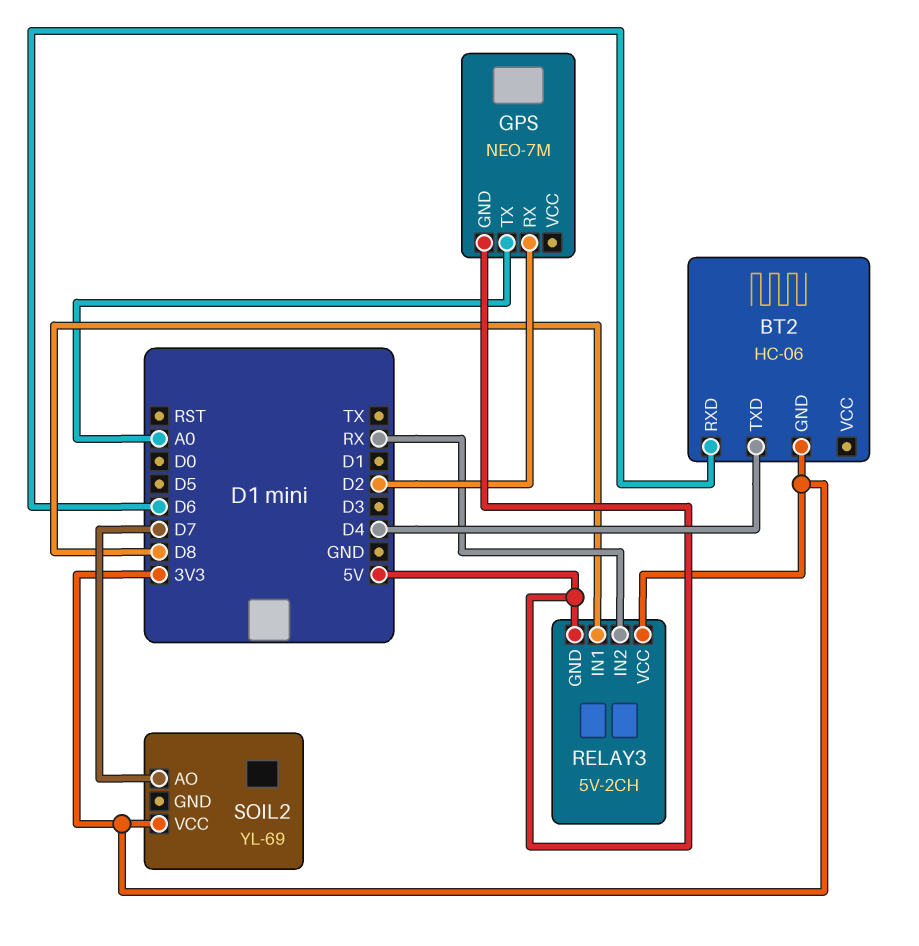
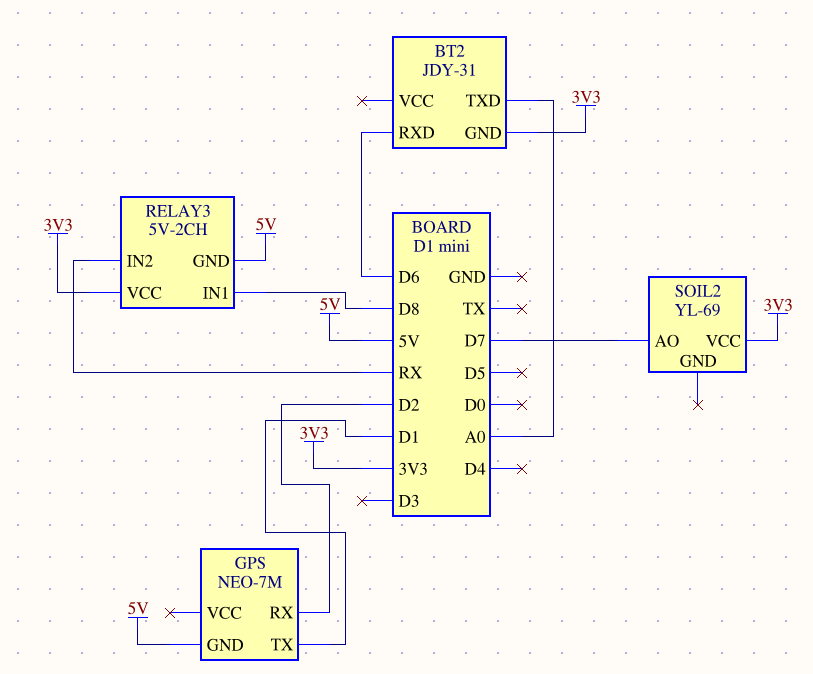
BT2: HC-06 -> JDY-31
BT2 pin TXD: D4 -> A0
GPS pin TX: A0 -> D1

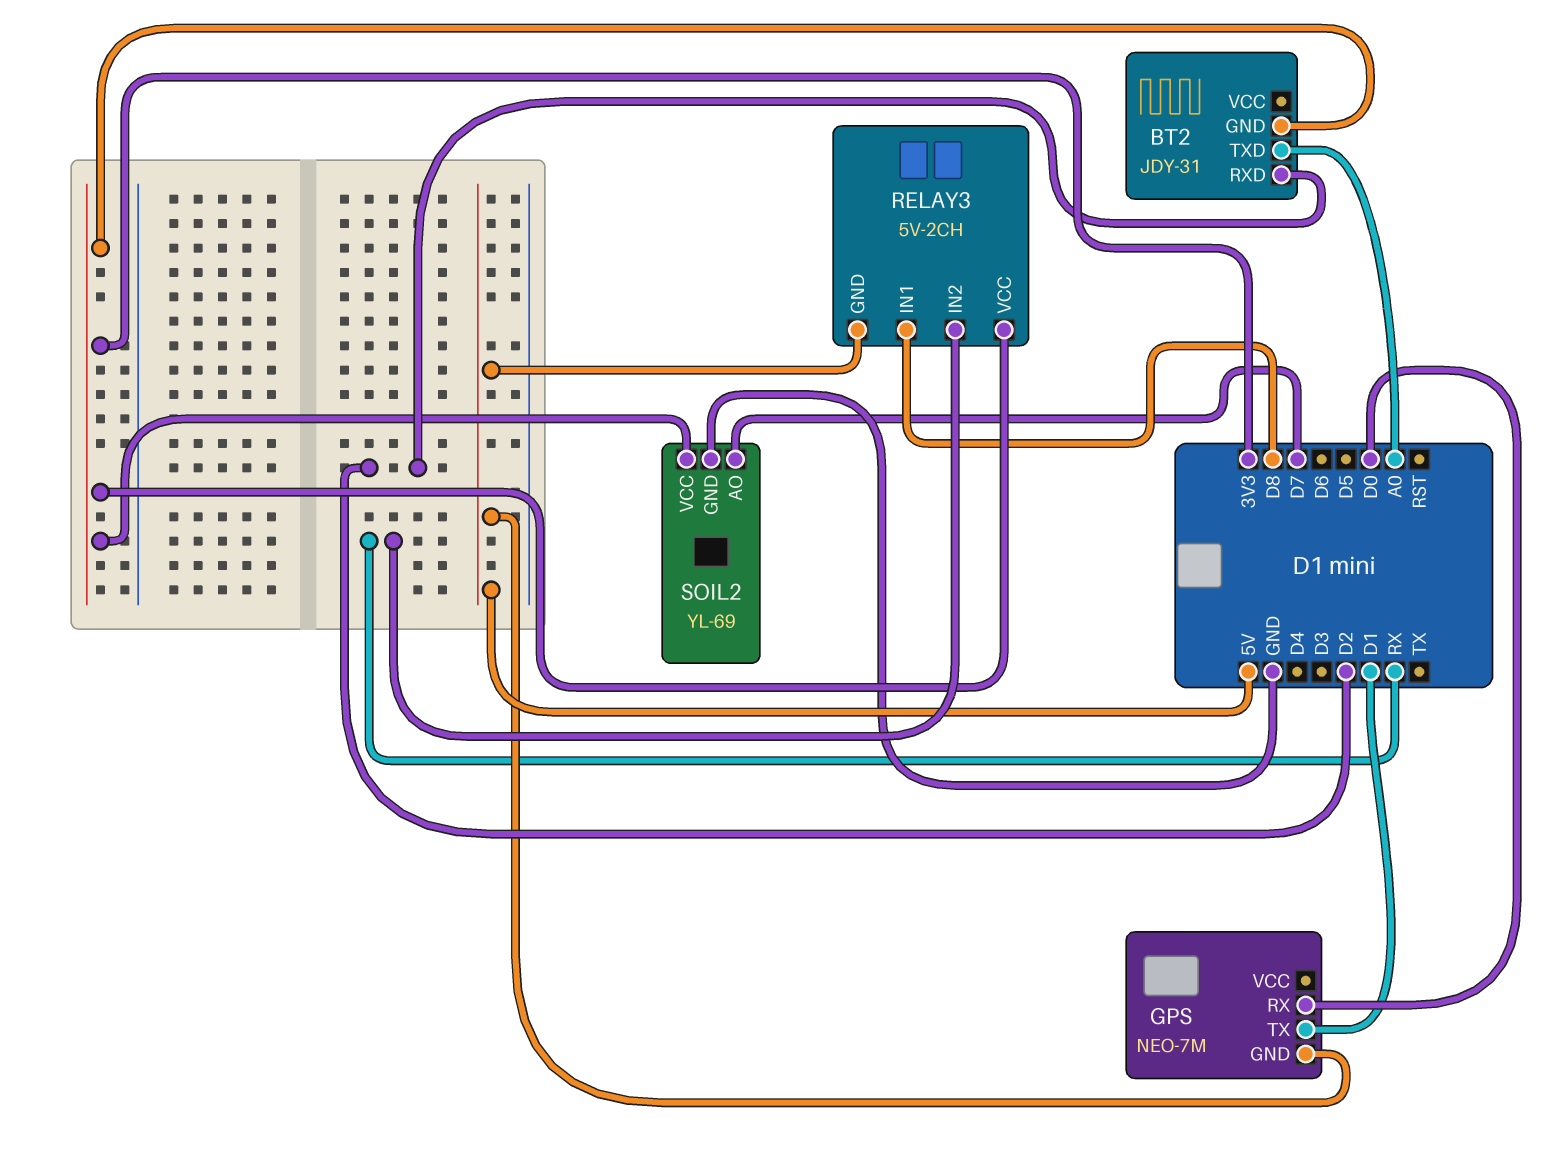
BT2 pin RXD: D6 -> D2
GPS pin RX: D2 -> D0
SOIL2 pin GND: none -> GND

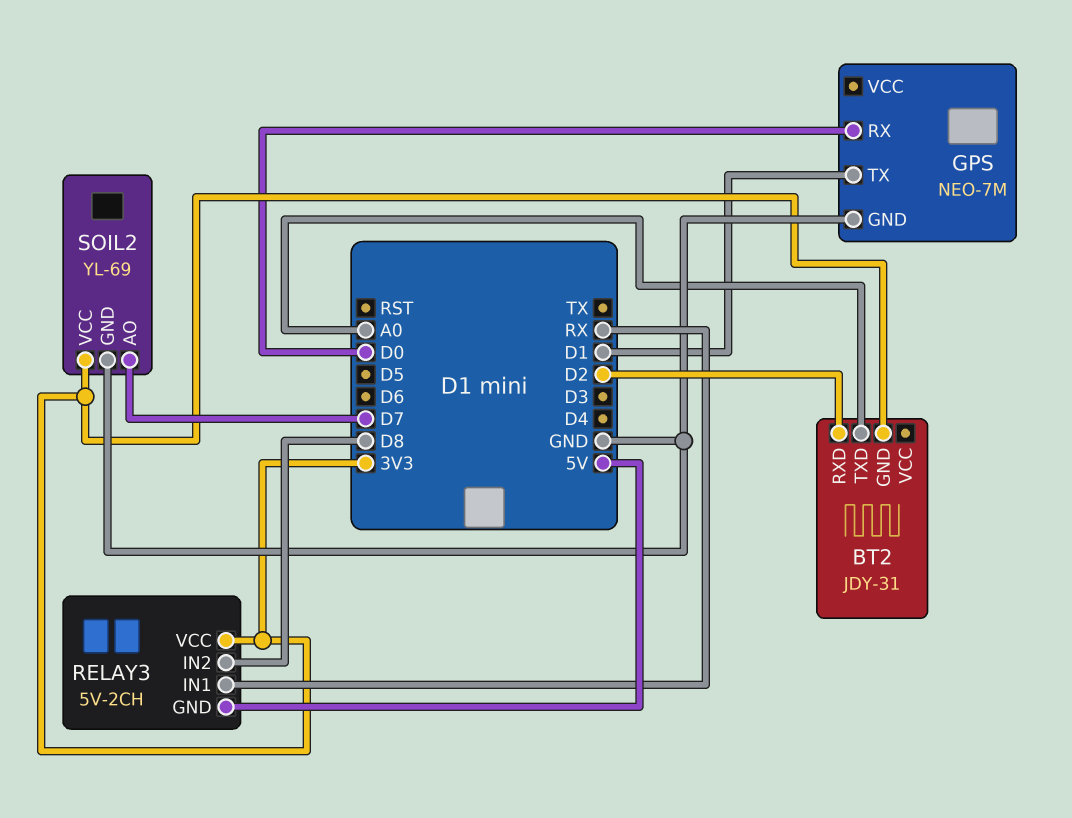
GPS pin GND: 5V -> GND
RELAY3 pin IN1: D8 -> RX
RELAY3 pin IN2: RX -> D8

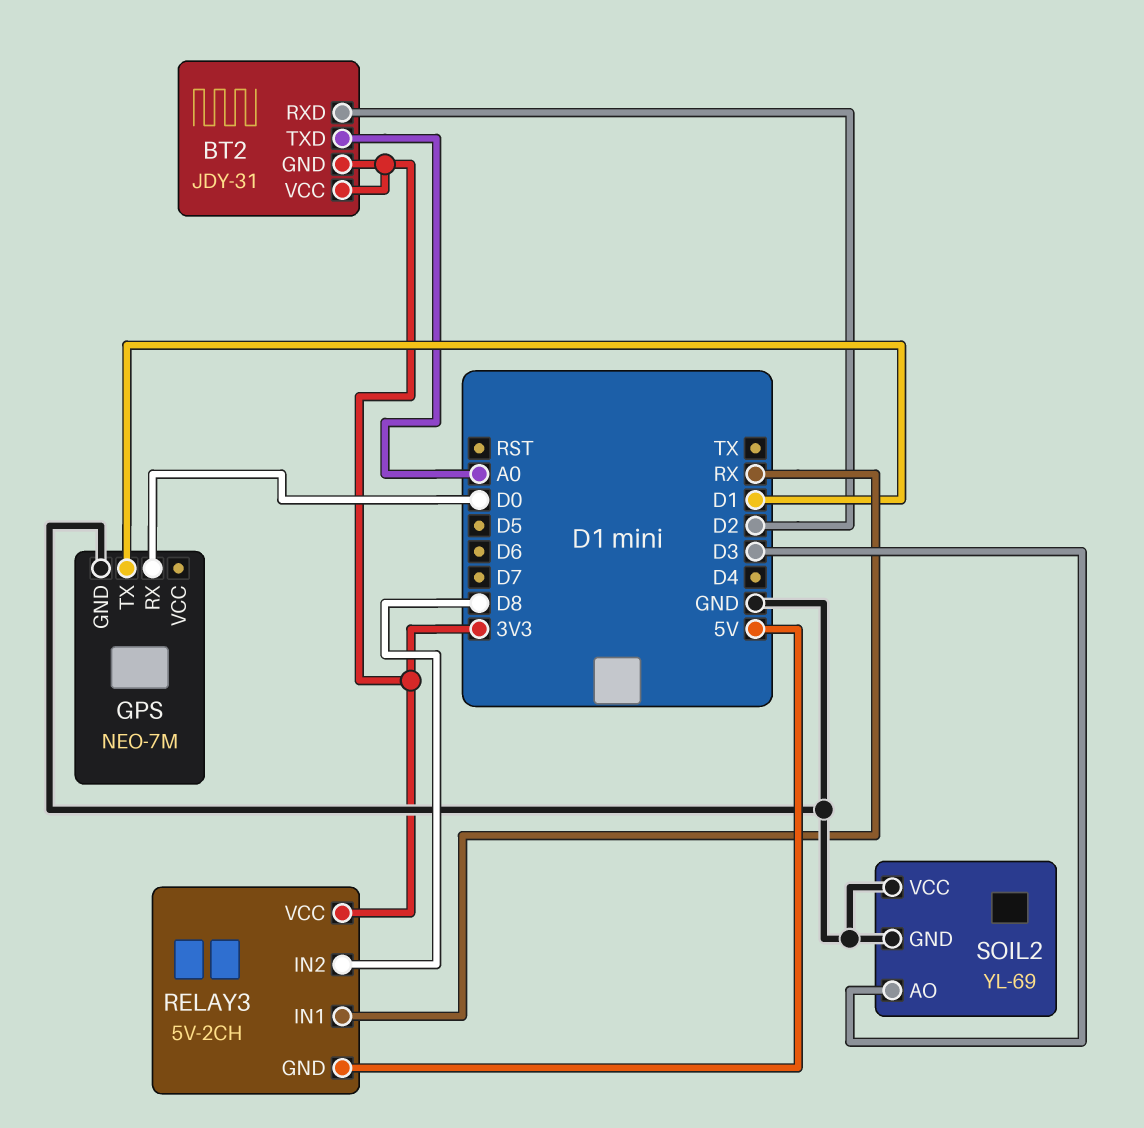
BT2 pin VCC: none -> 3V3
SOIL2 pin AO: D7 -> D3
SOIL2 pin VCC: 3V3 -> GND

